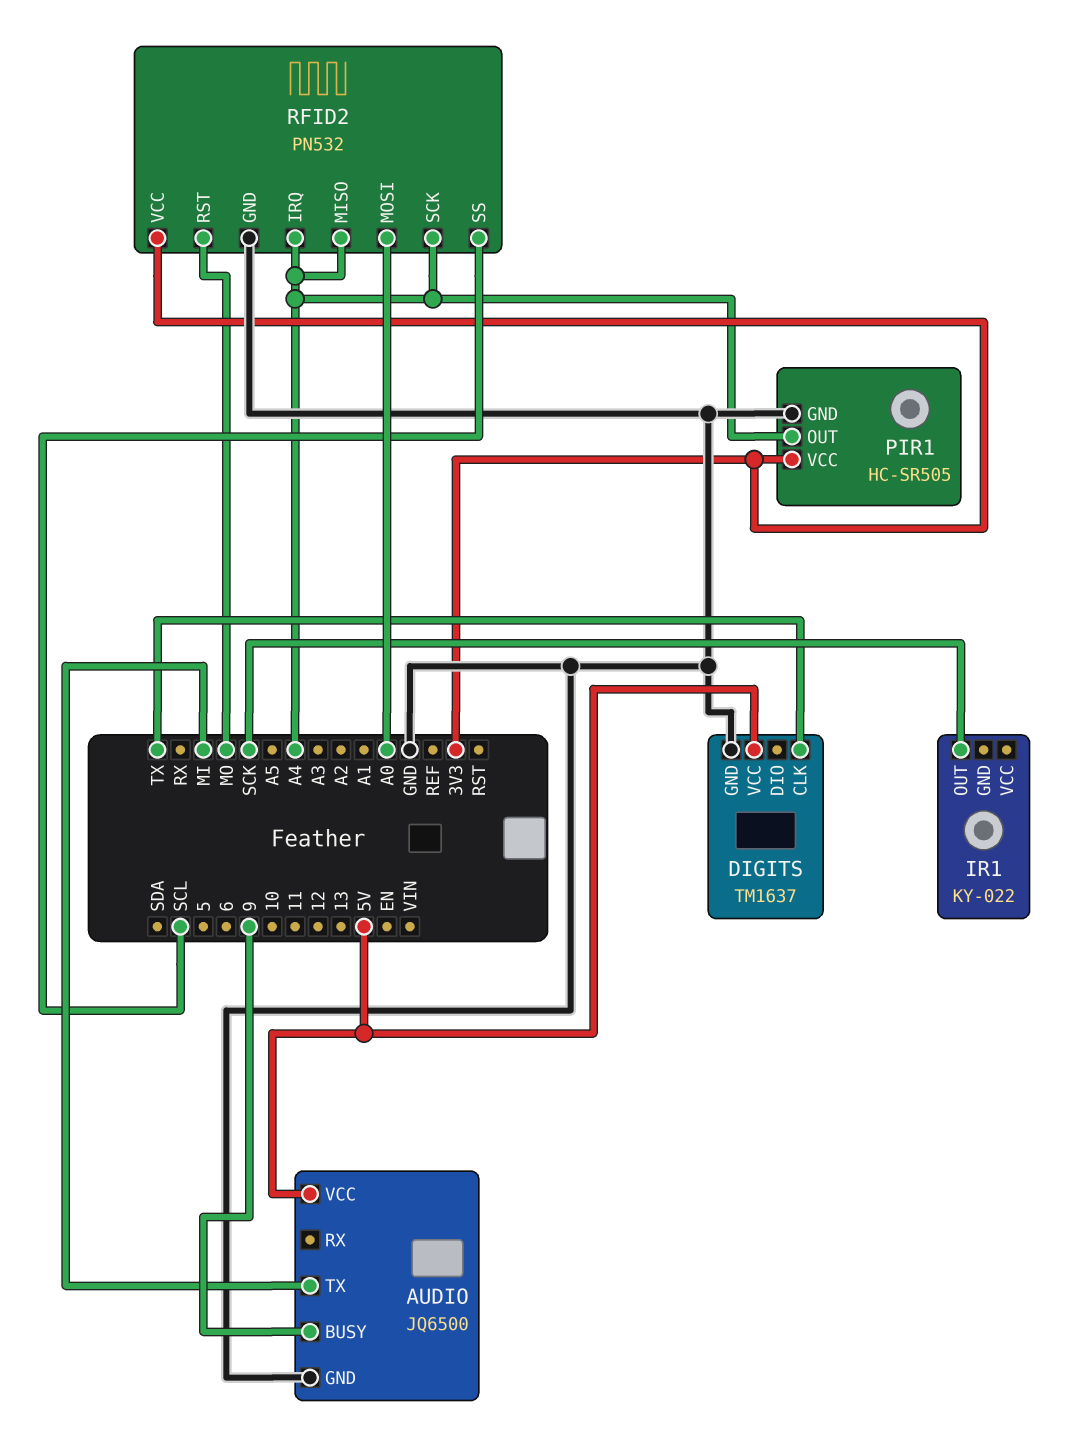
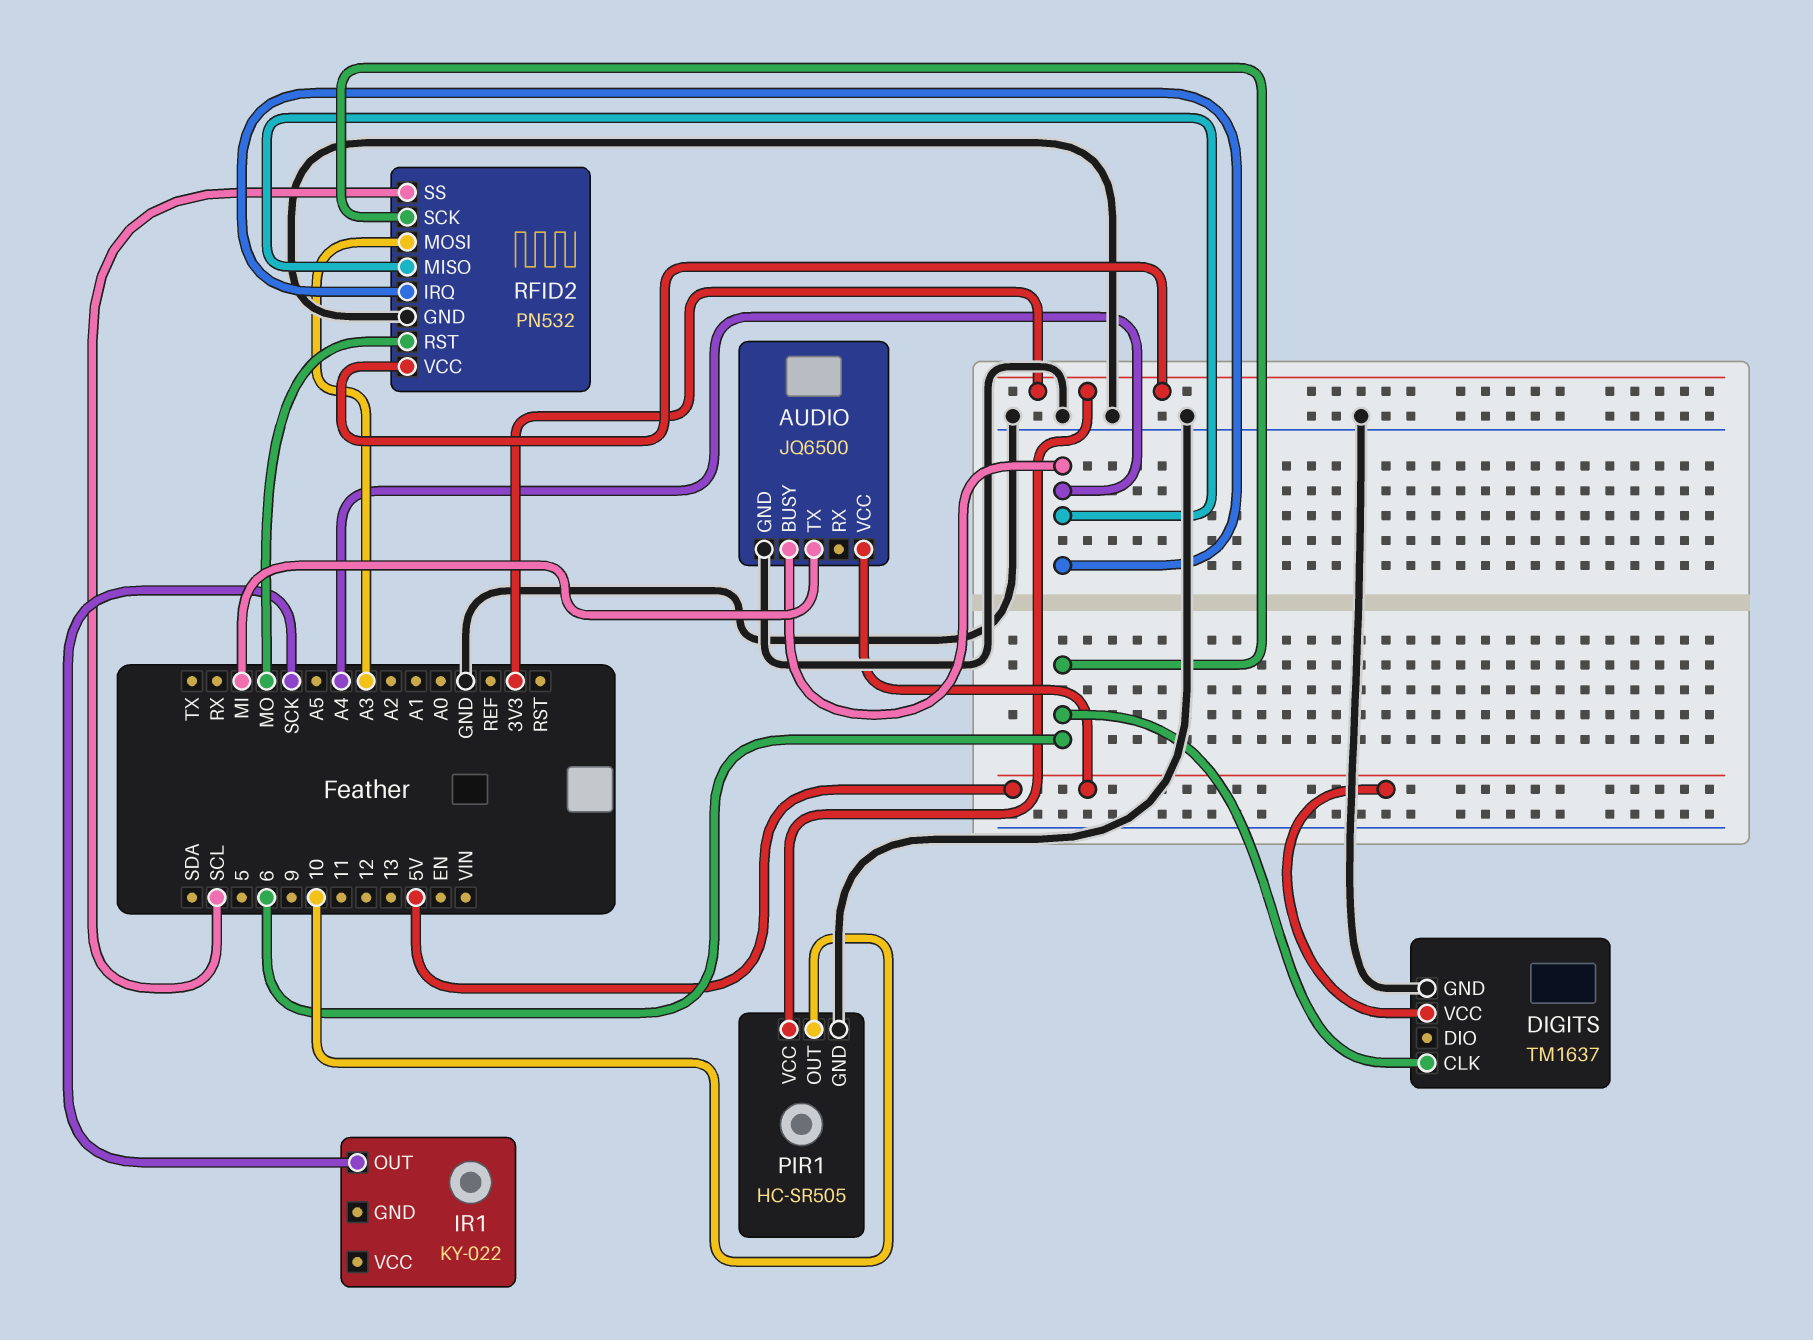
AUDIO pin BUSY: 9 -> A4
DIGITS pin CLK: TX -> 6
PIR1 pin OUT: A4 -> 10
RFID2 pin MOSI: A0 -> A3
RFID2 pin SCK: A4 -> 6

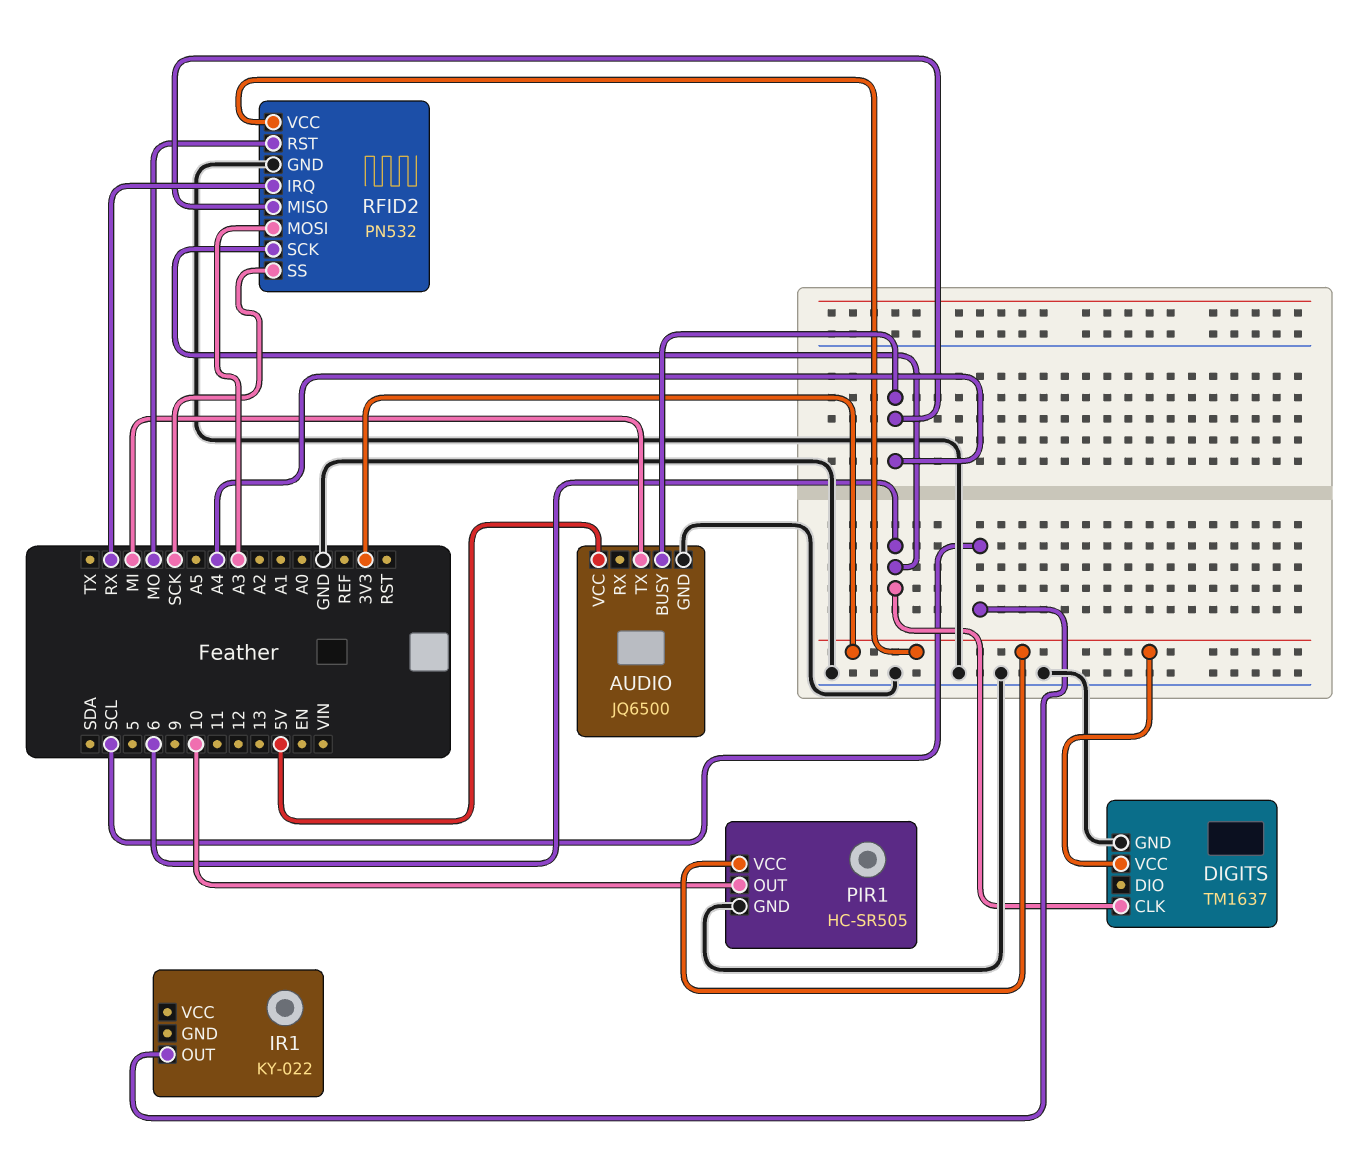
DIGITS pin VCC: 5V -> 3V3
IR1 pin OUT: SCK -> SCL
RFID2 pin IRQ: A4 -> RX
RFID2 pin SS: SCL -> SCK

